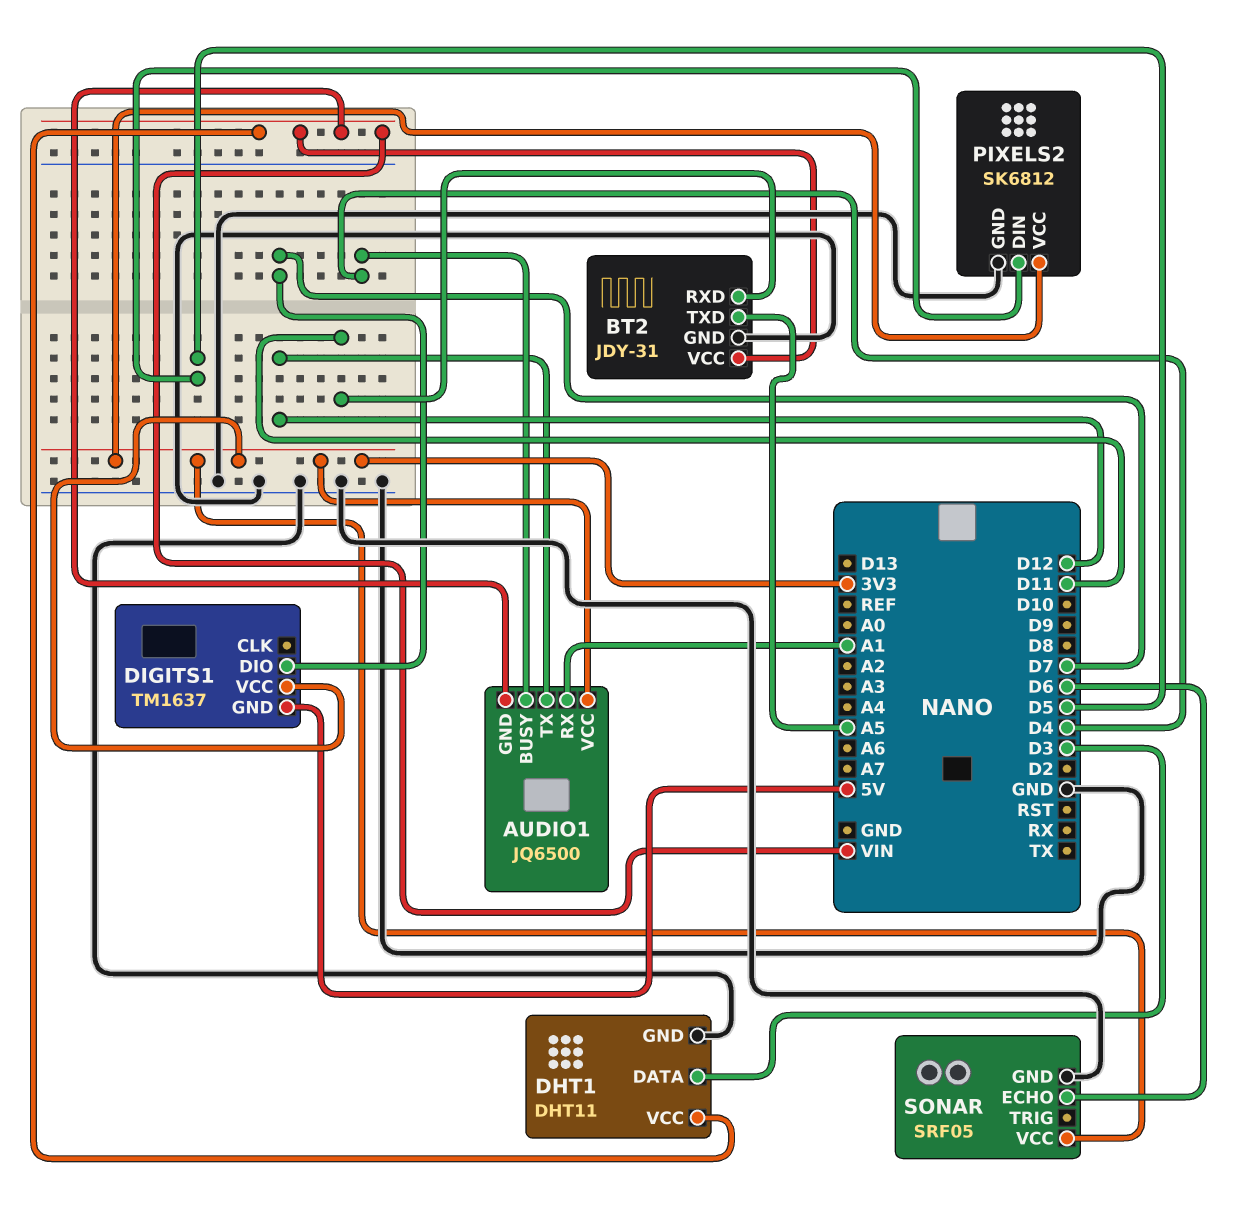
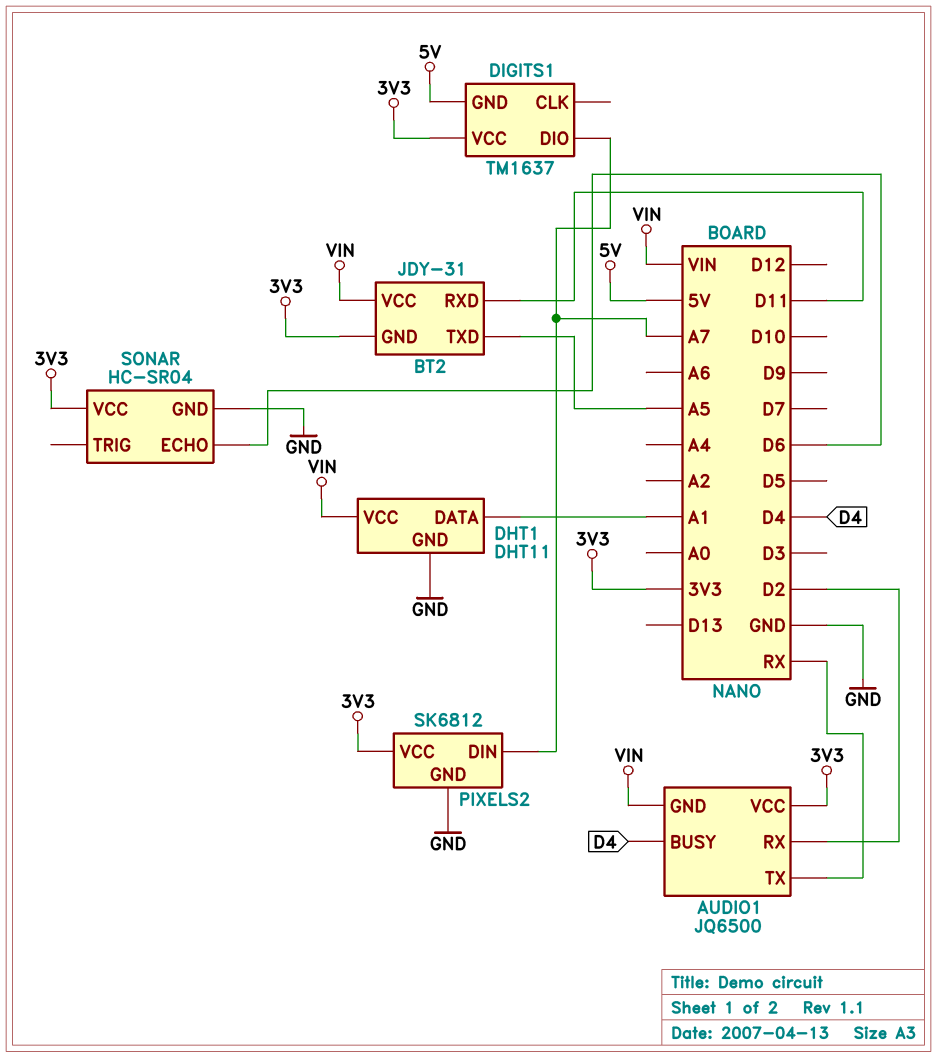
AUDIO1 pin RX: A1 -> D2
AUDIO1 pin TX: D12 -> RX
BT2 pin GND: GND -> 3V3
DHT1 pin DATA: D3 -> A1
DIGITS1 pin DIO: D7 -> A7
PIXELS2 pin DIN: D5 -> A7
SONAR: SRF05 -> HC-SR04

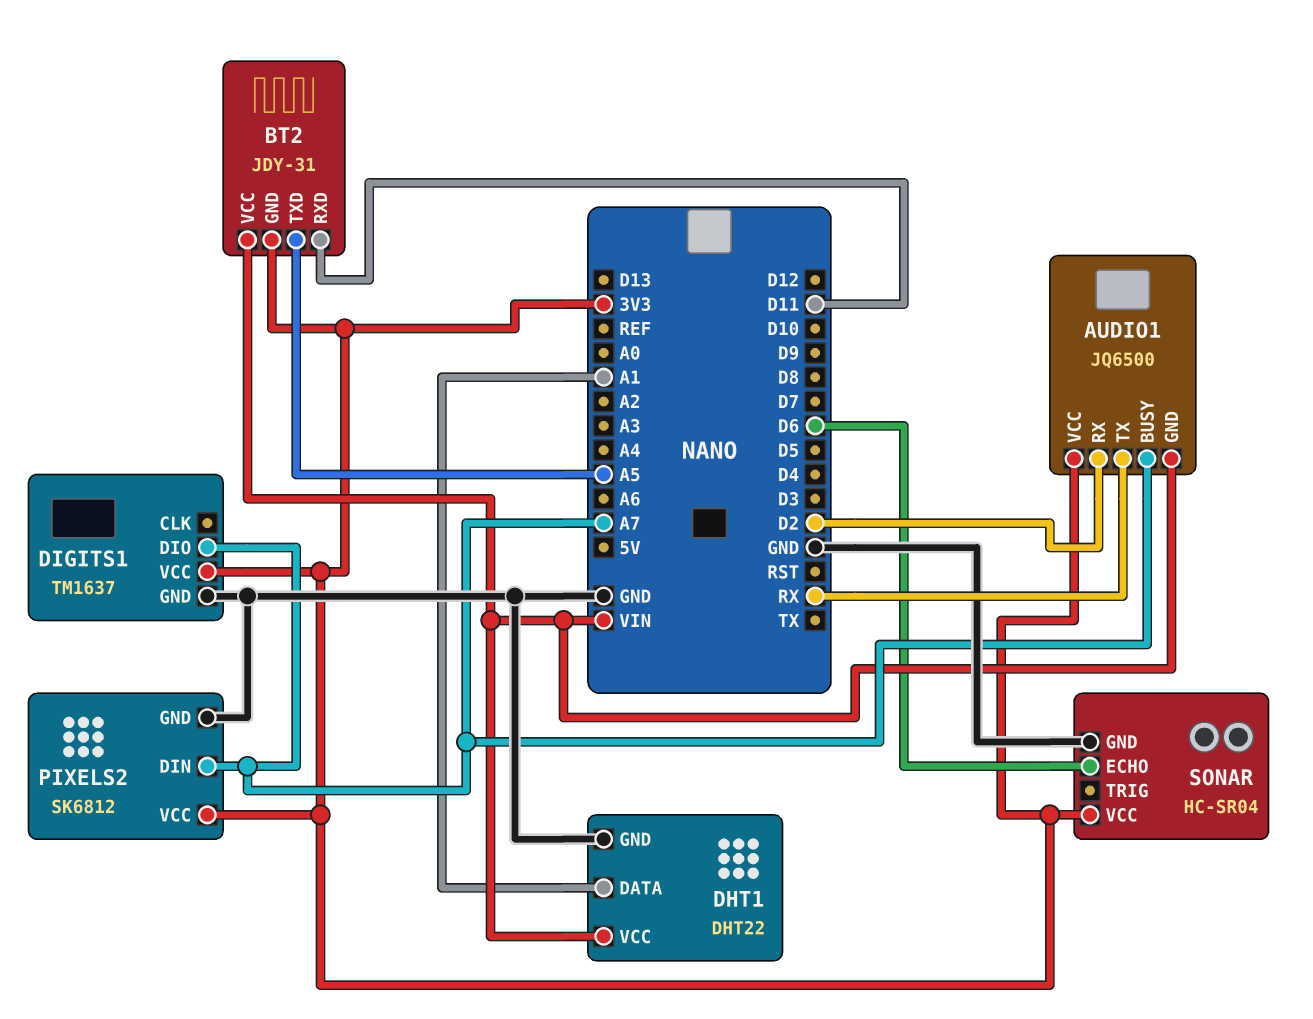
AUDIO1 pin BUSY: D4 -> A7
DHT1: DHT11 -> DHT22
DIGITS1 pin GND: 5V -> GND

